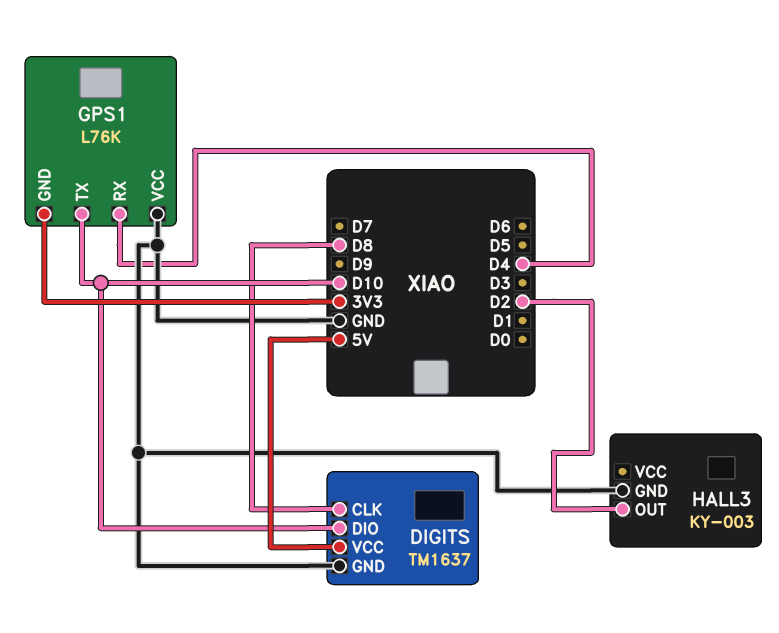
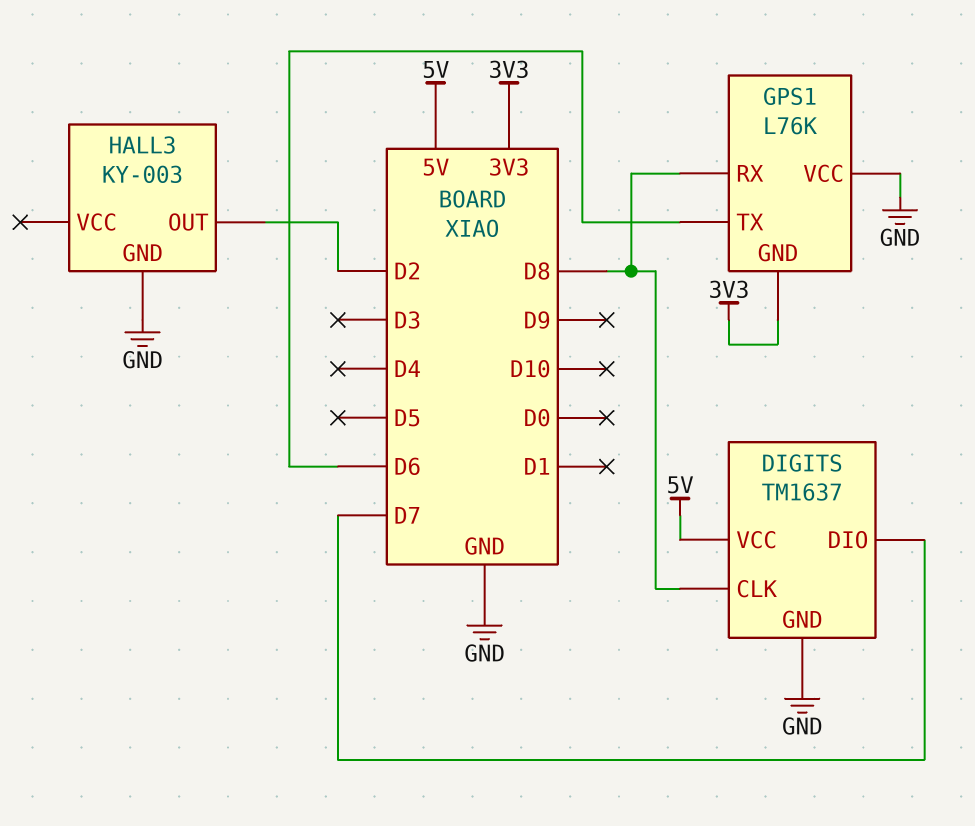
DIGITS pin DIO: D10 -> D7
GPS1 pin RX: D4 -> D8
GPS1 pin TX: D10 -> D6

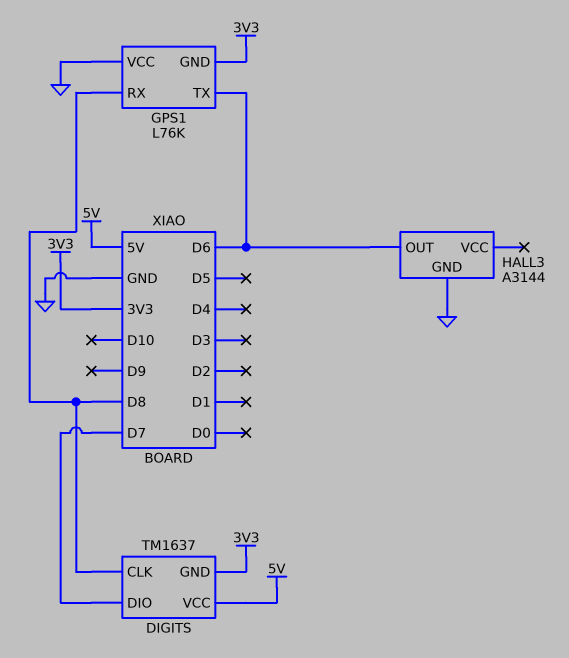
DIGITS pin GND: GND -> 3V3
HALL3: KY-003 -> A3144
HALL3 pin OUT: D2 -> D6

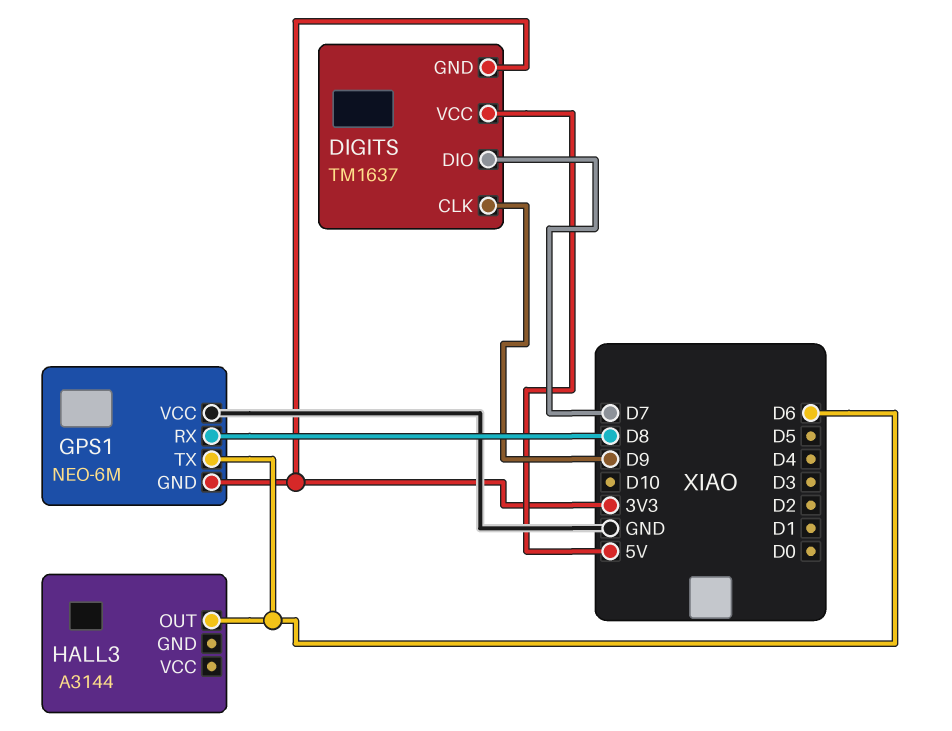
DIGITS pin CLK: D8 -> D9
GPS1: L76K -> NEO-6M
HALL3 pin GND: GND -> none

